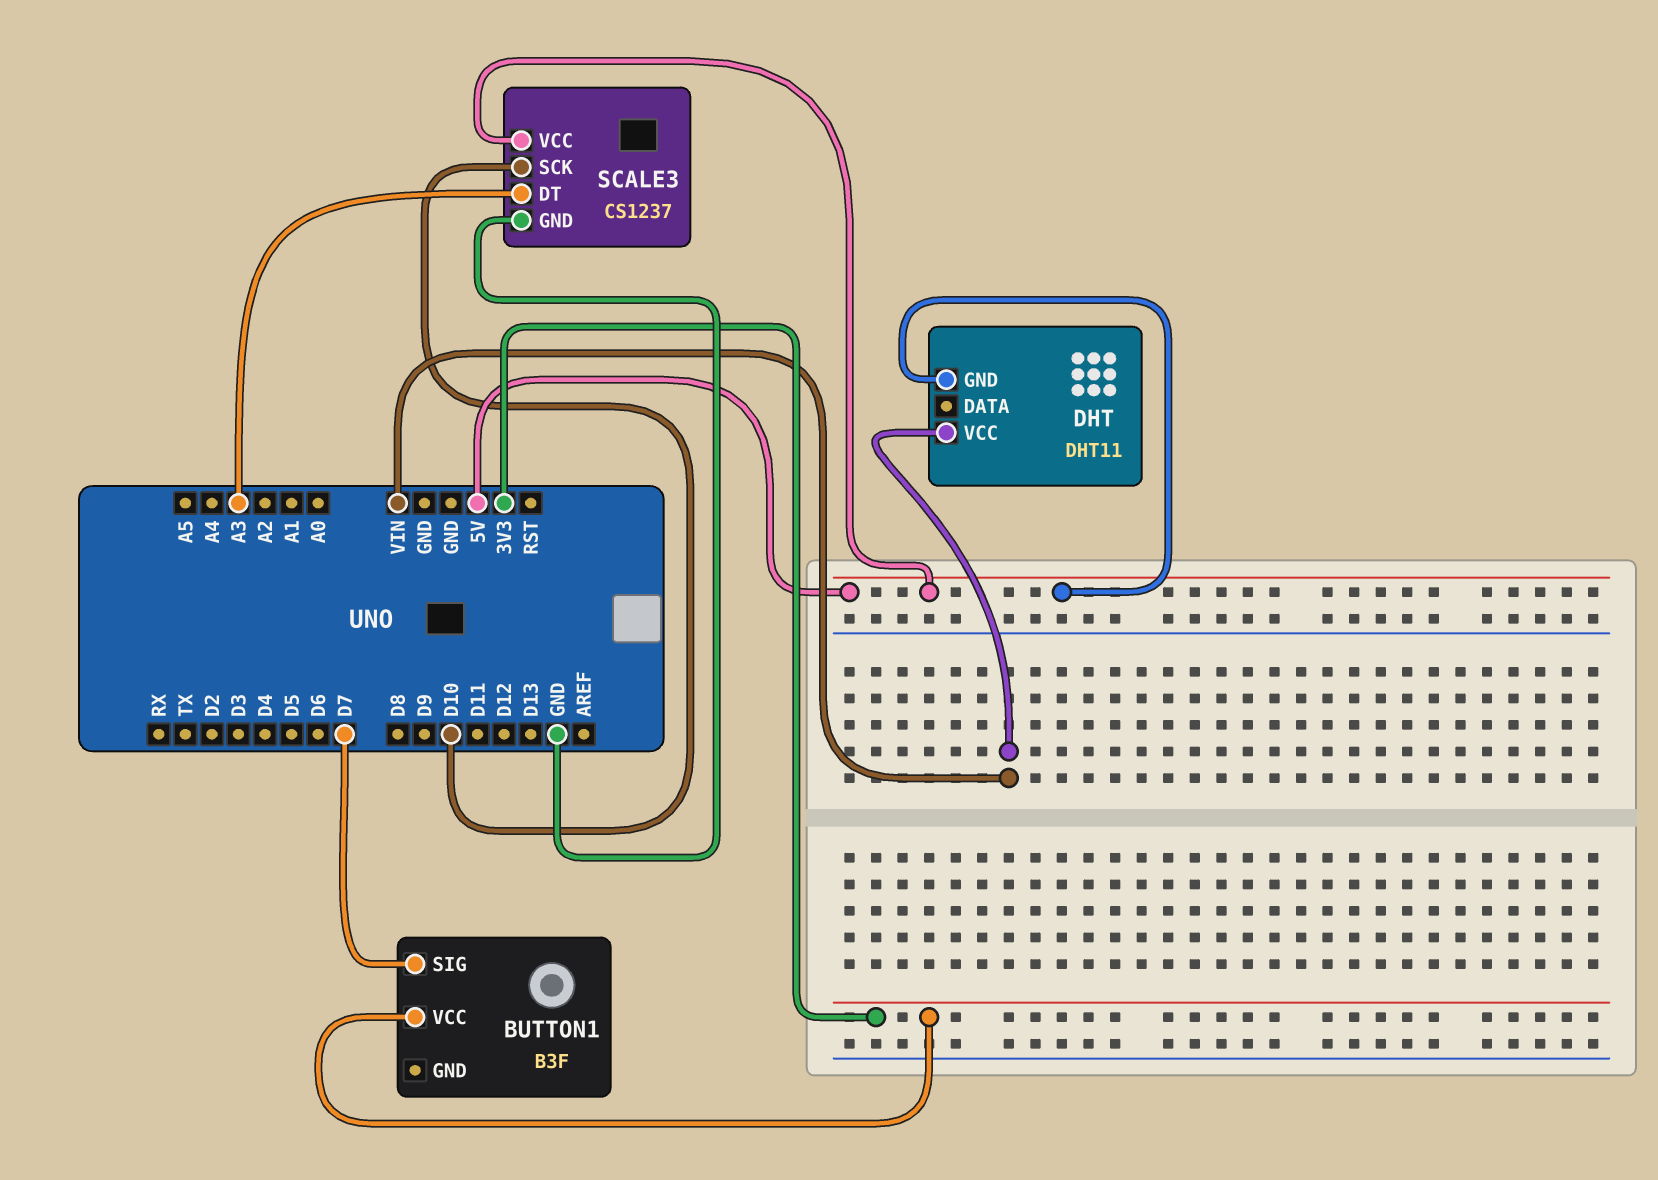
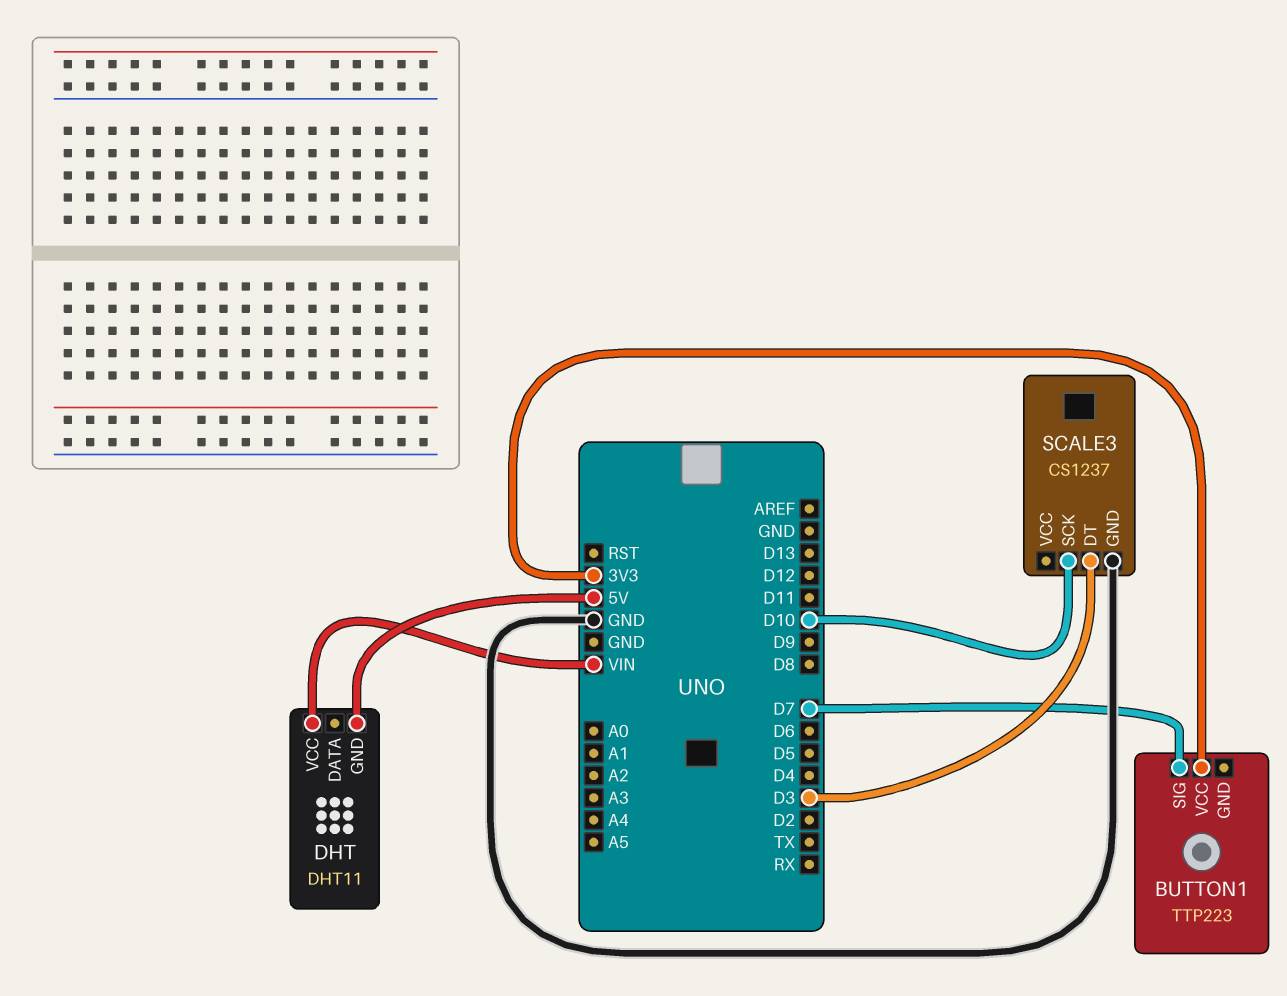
BUTTON1: B3F -> TTP223
SCALE3 pin DT: A3 -> D3
SCALE3 pin VCC: 5V -> none

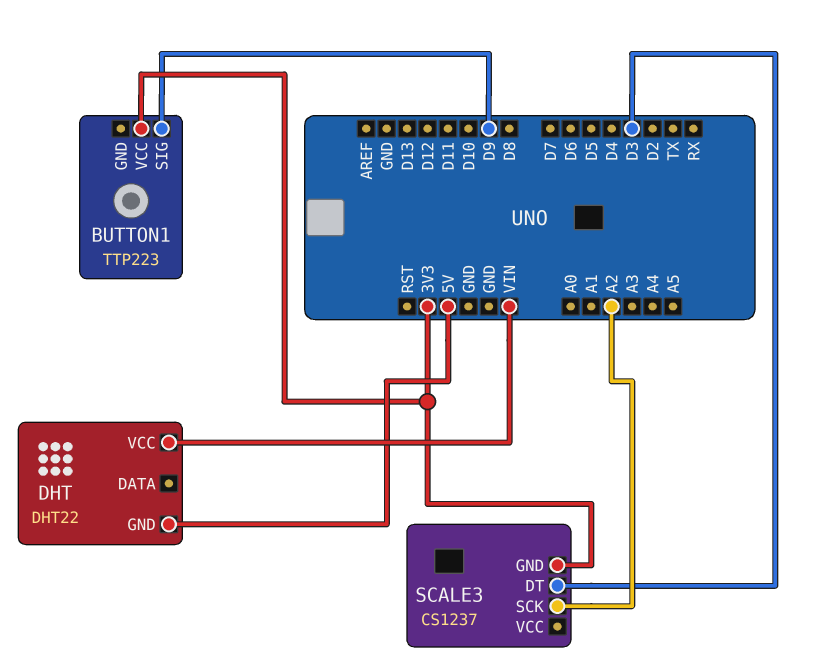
BUTTON1 pin SIG: D7 -> D9
DHT: DHT11 -> DHT22
SCALE3 pin GND: GND -> 3V3
SCALE3 pin SCK: D10 -> A2

